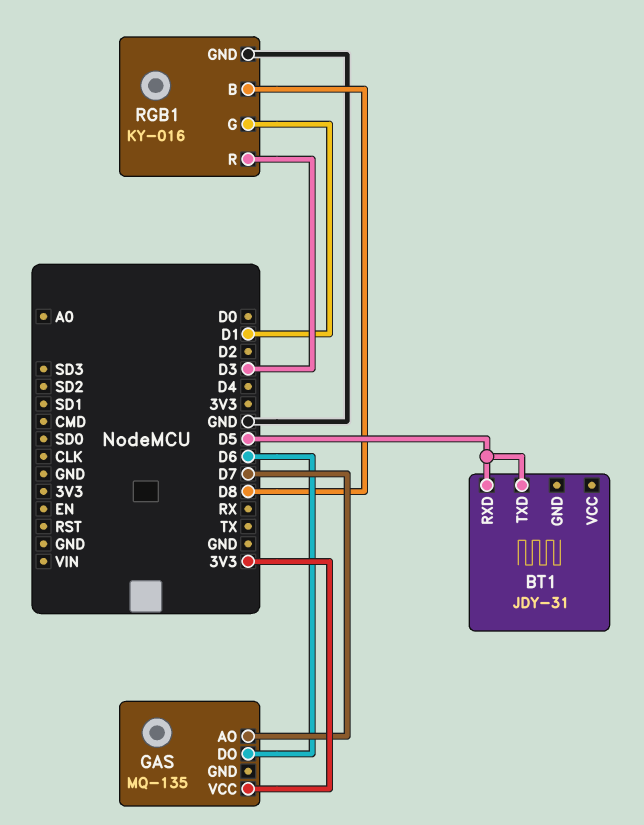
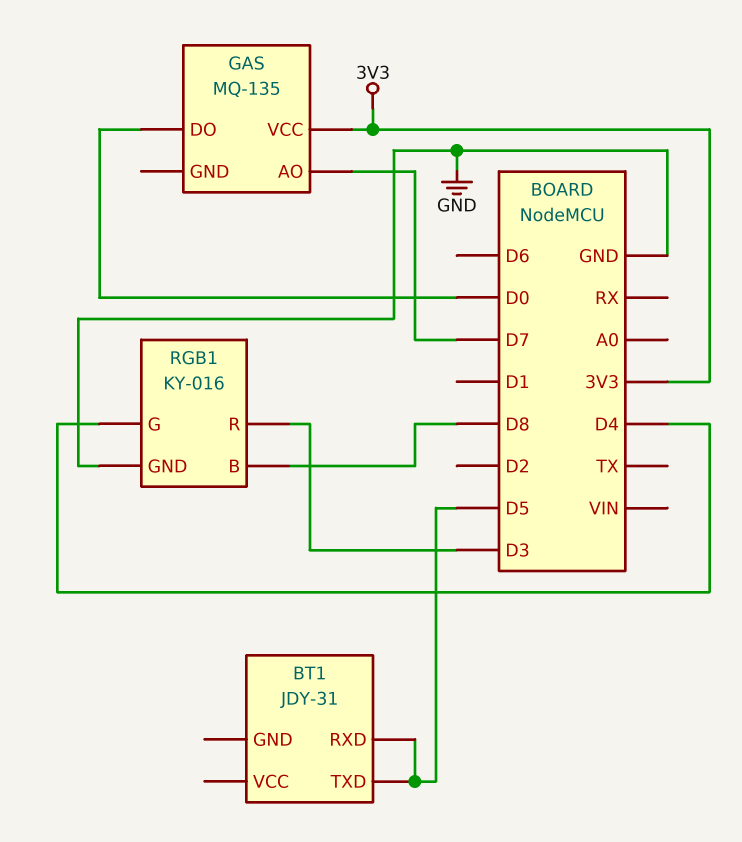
GAS pin DO: D6 -> D0
RGB1 pin G: D1 -> D4

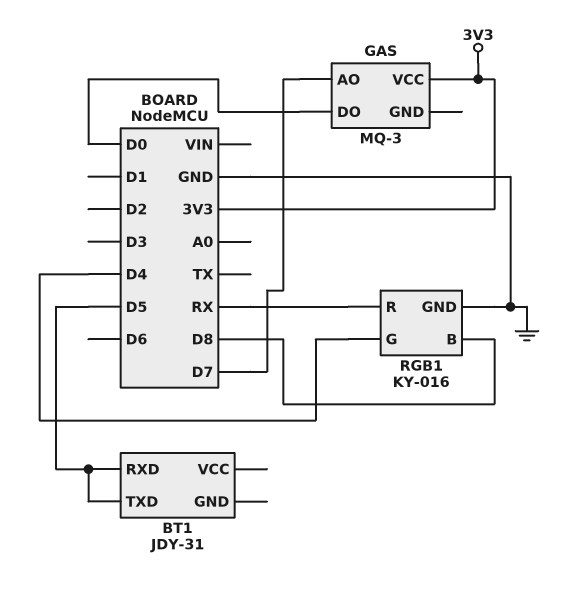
GAS: MQ-135 -> MQ-3
RGB1 pin R: D3 -> RX

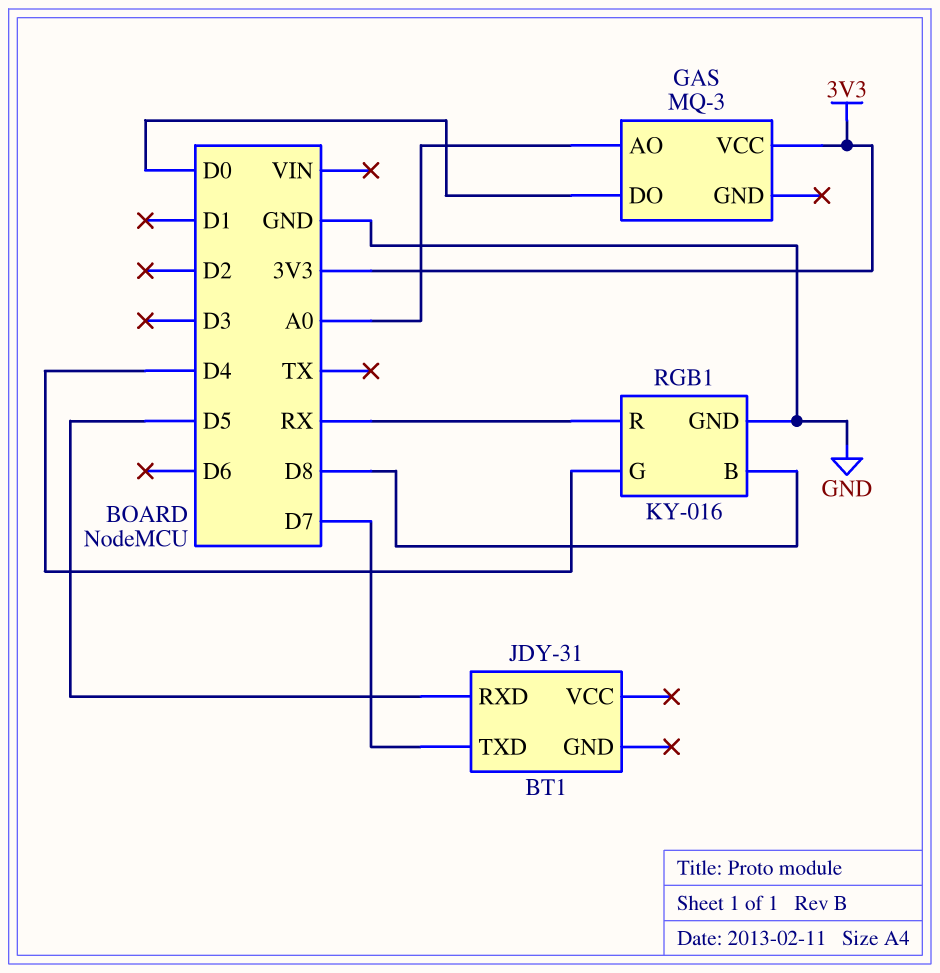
BT1 pin TXD: D5 -> D7
GAS pin AO: D7 -> A0

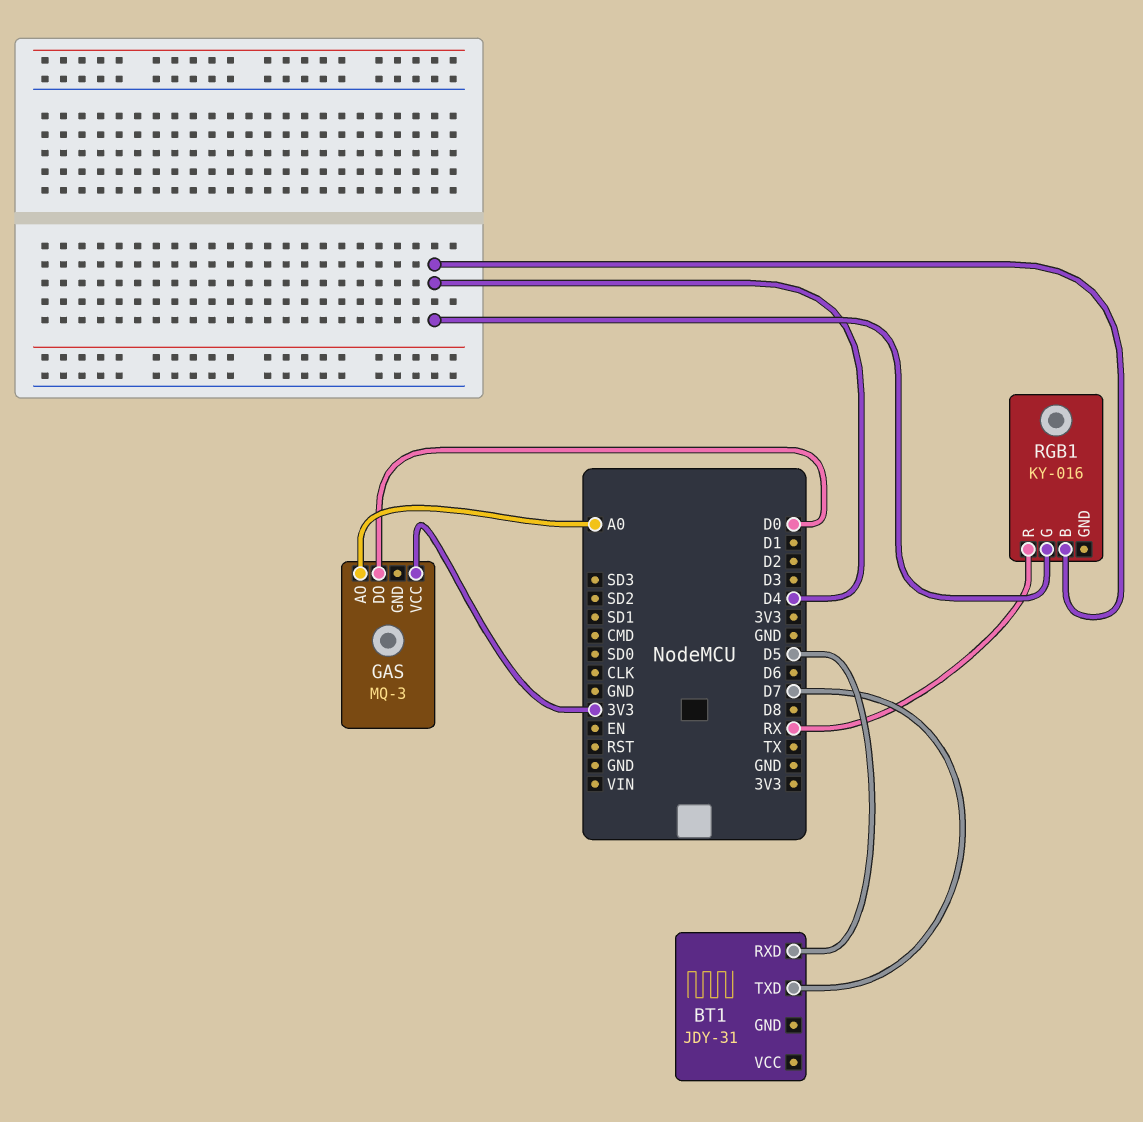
RGB1 pin B: D8 -> D4
RGB1 pin GND: GND -> none

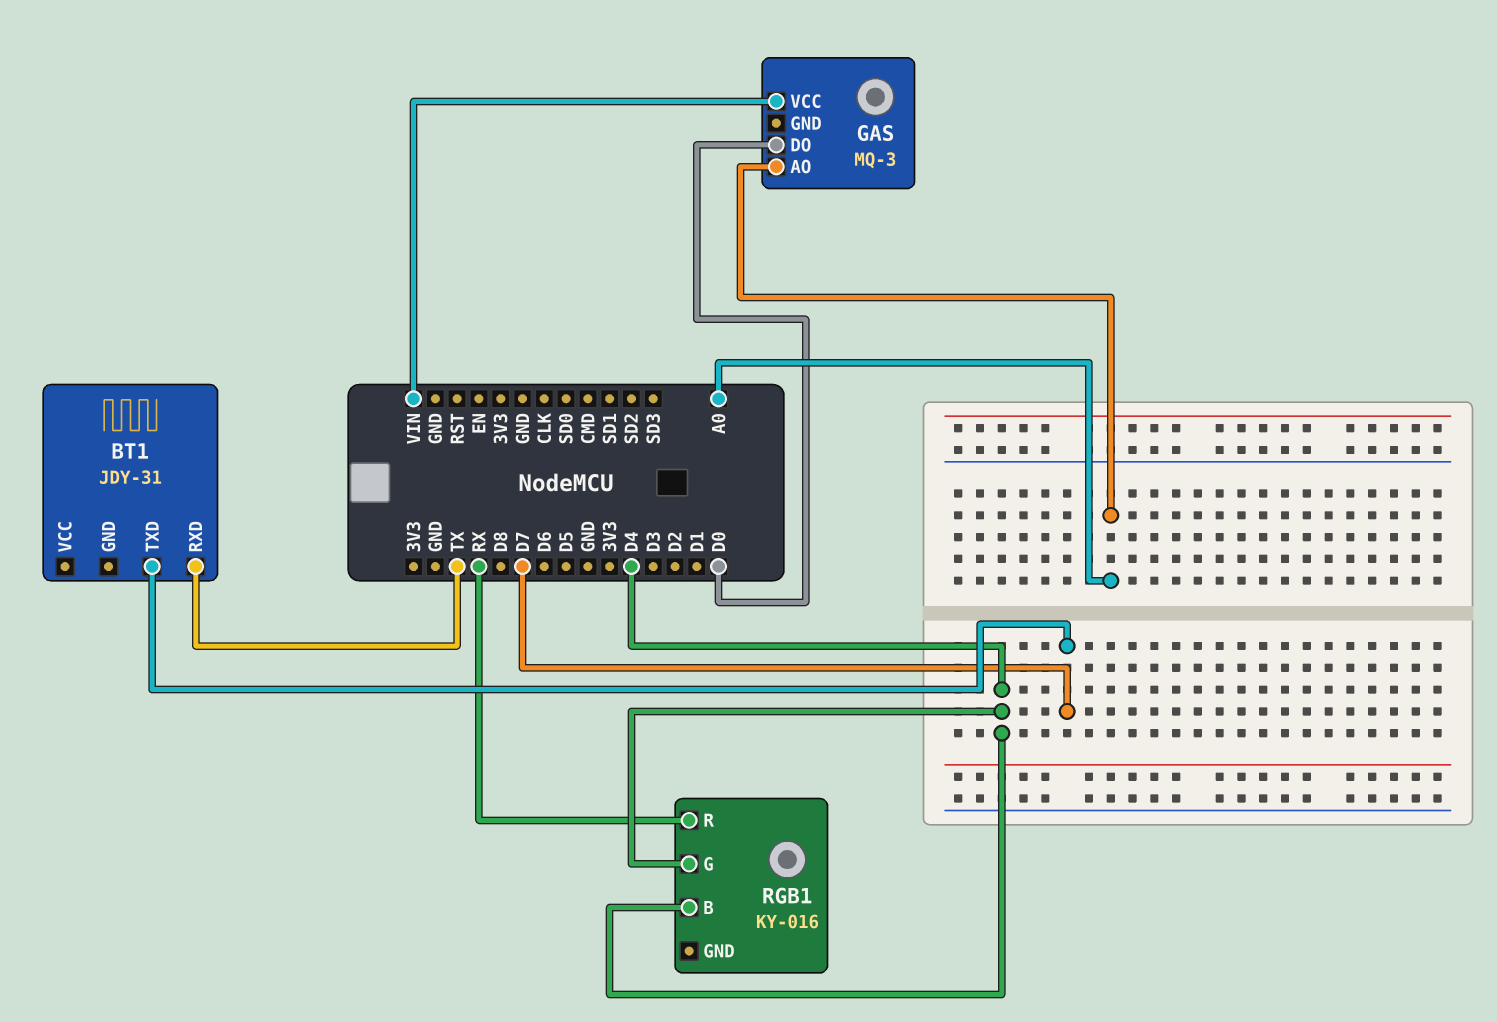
BT1 pin RXD: D5 -> TX
GAS pin VCC: 3V3 -> VIN

